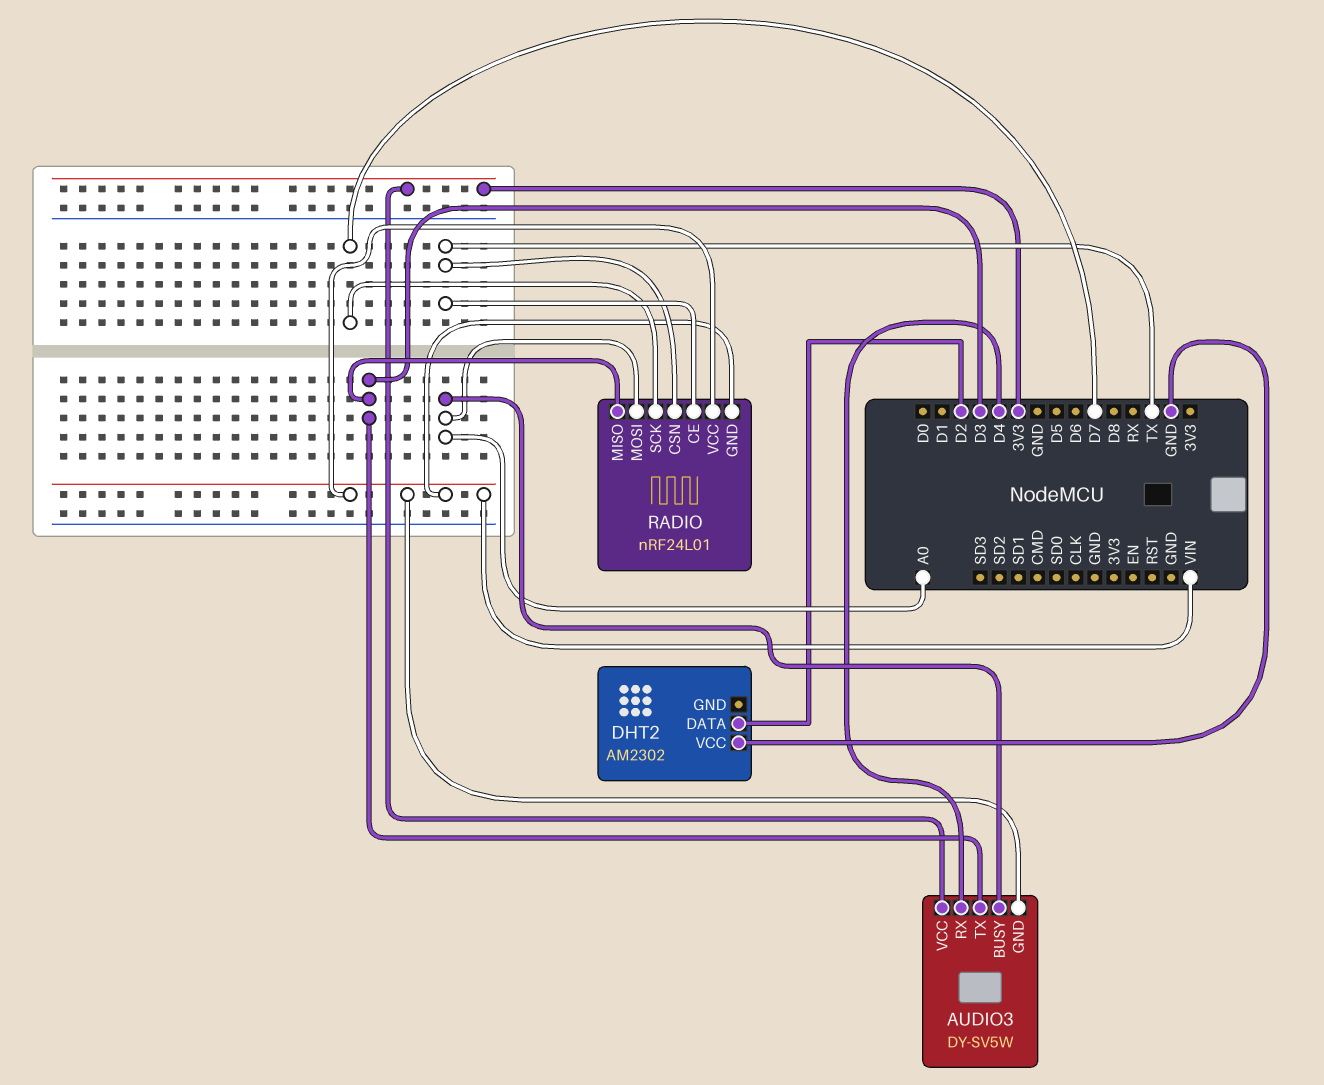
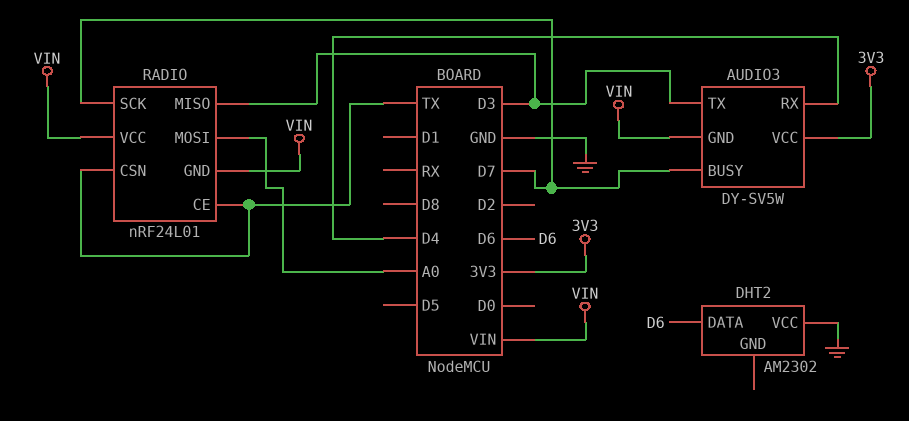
AUDIO3 pin BUSY: A0 -> D7
DHT2 pin DATA: D2 -> D6

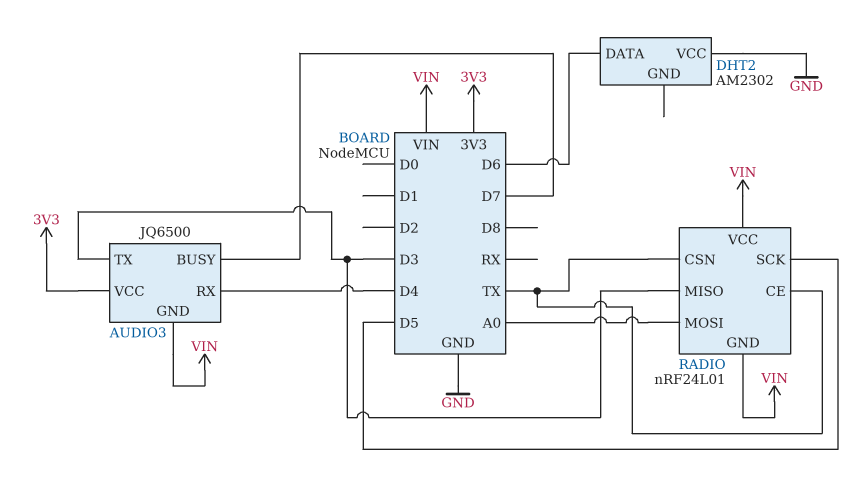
AUDIO3: DY-SV5W -> JQ6500
RADIO pin SCK: D7 -> D5

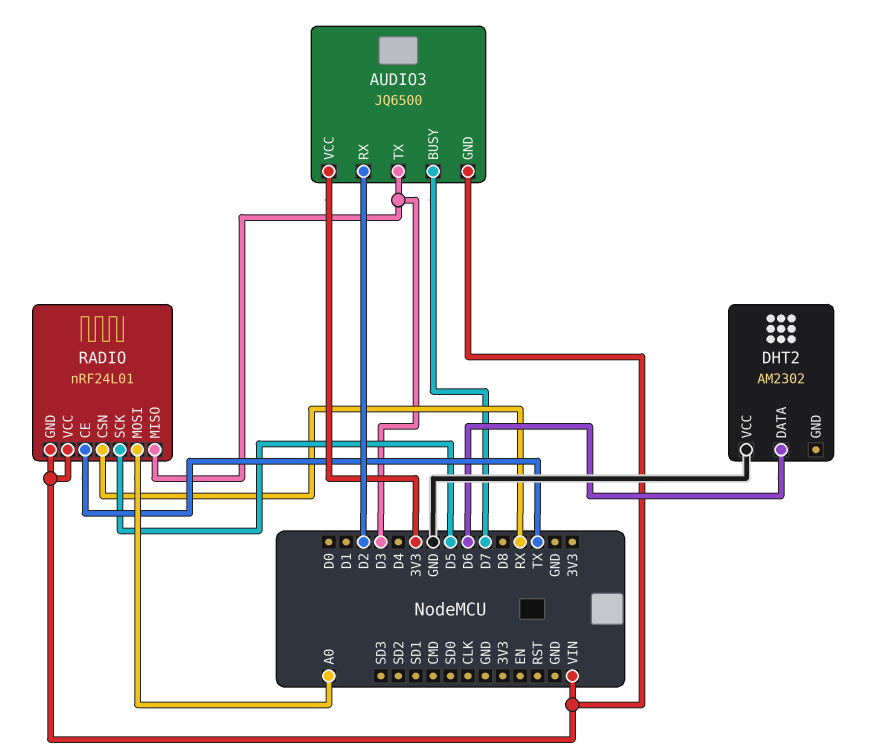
AUDIO3 pin RX: D4 -> D2
RADIO pin CSN: TX -> RX

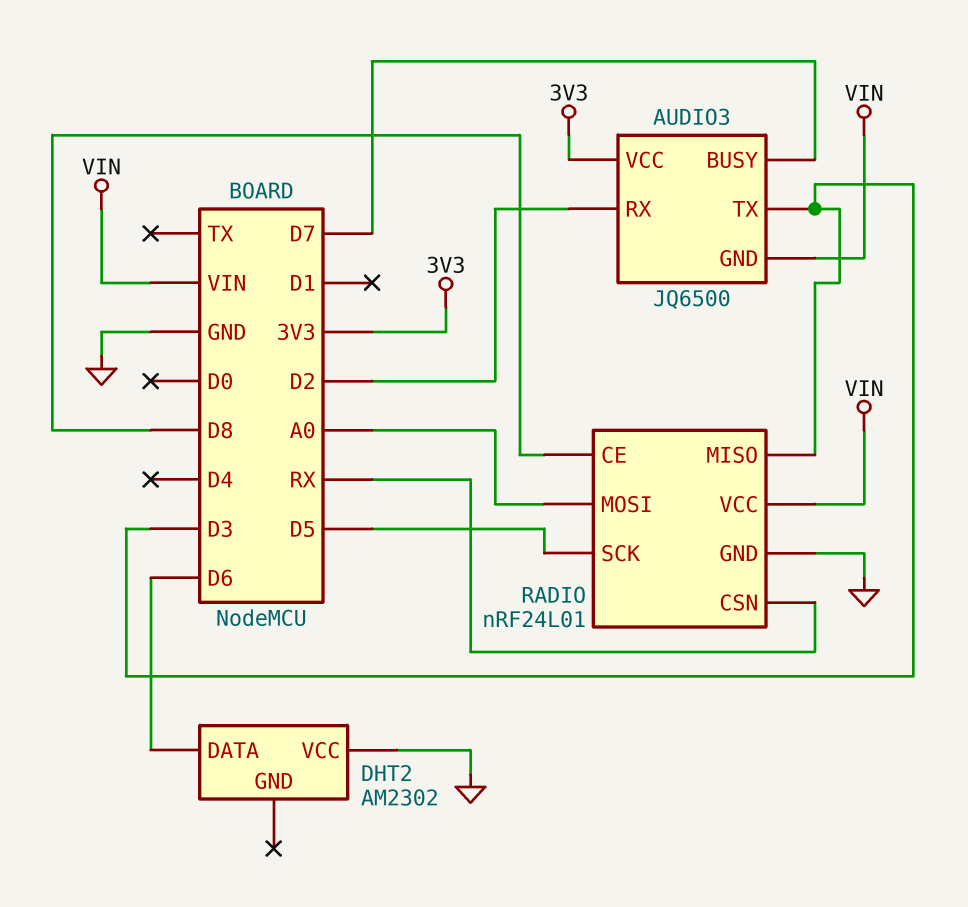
RADIO pin CE: TX -> D8
RADIO pin GND: VIN -> GND

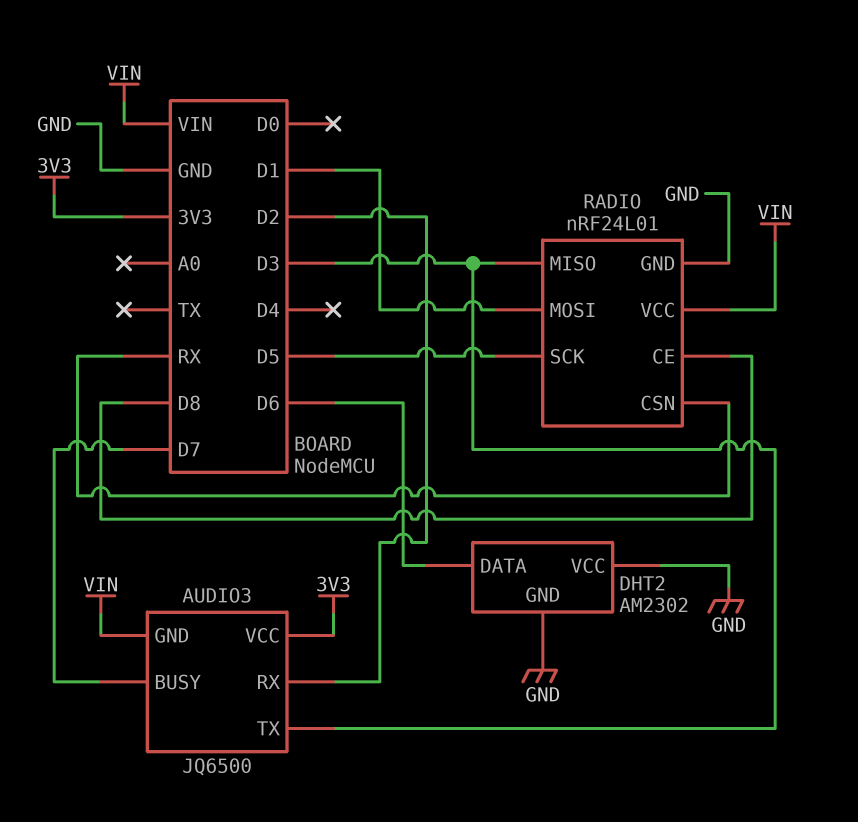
DHT2 pin GND: none -> GND
RADIO pin MOSI: A0 -> D1

